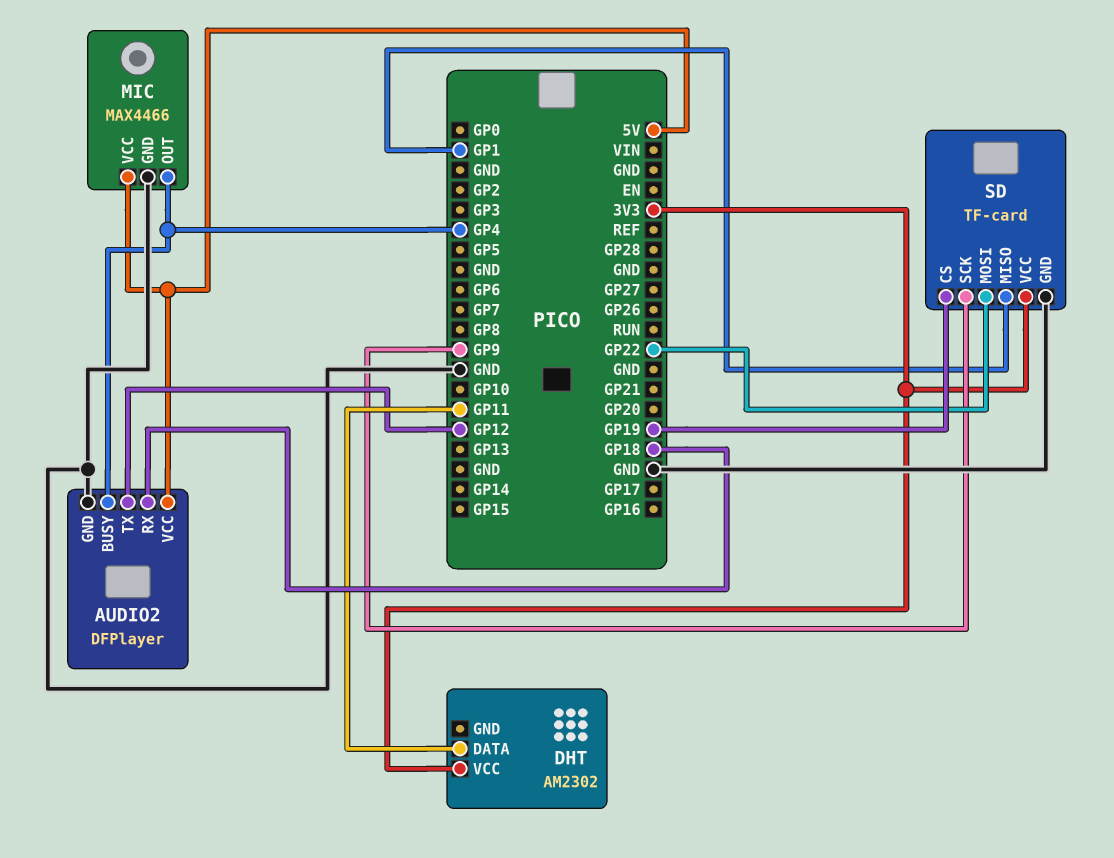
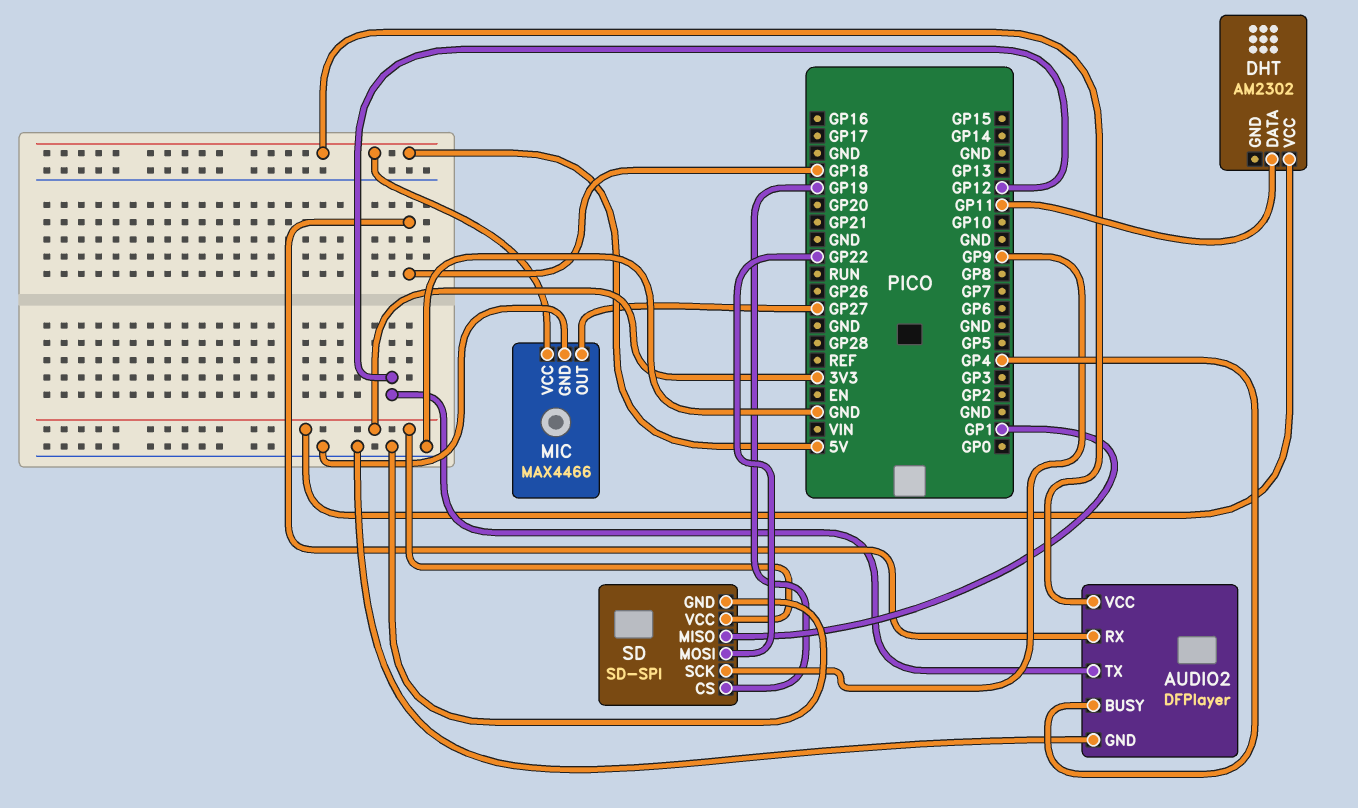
MIC pin OUT: GP4 -> GP27
SD: TF-card -> SD-SPI

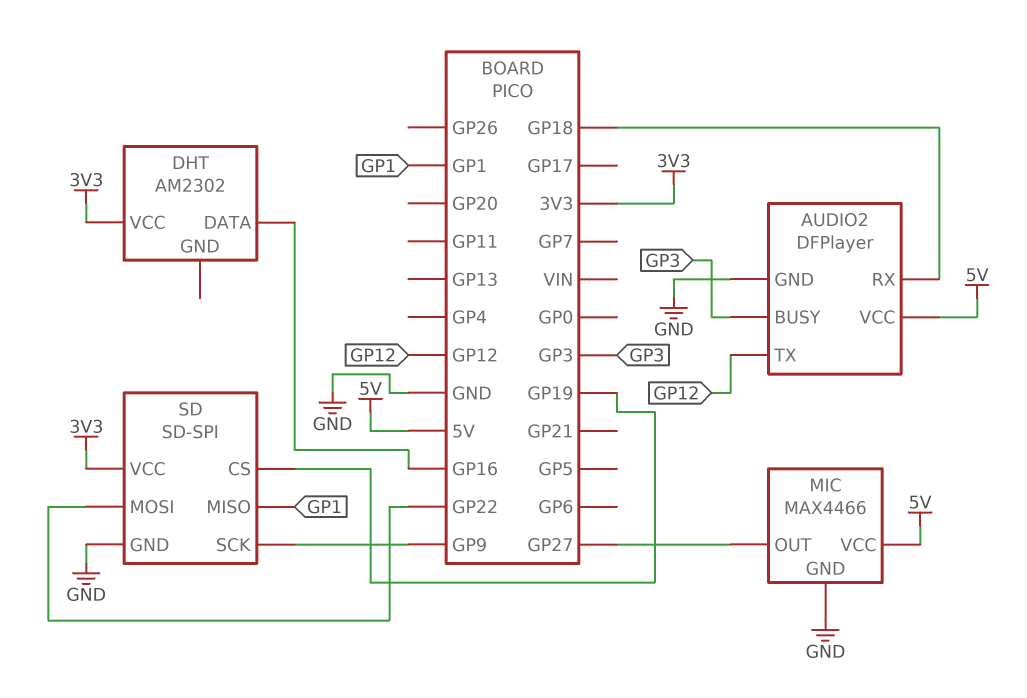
AUDIO2 pin BUSY: GP4 -> GP3
DHT pin DATA: GP11 -> GP16

